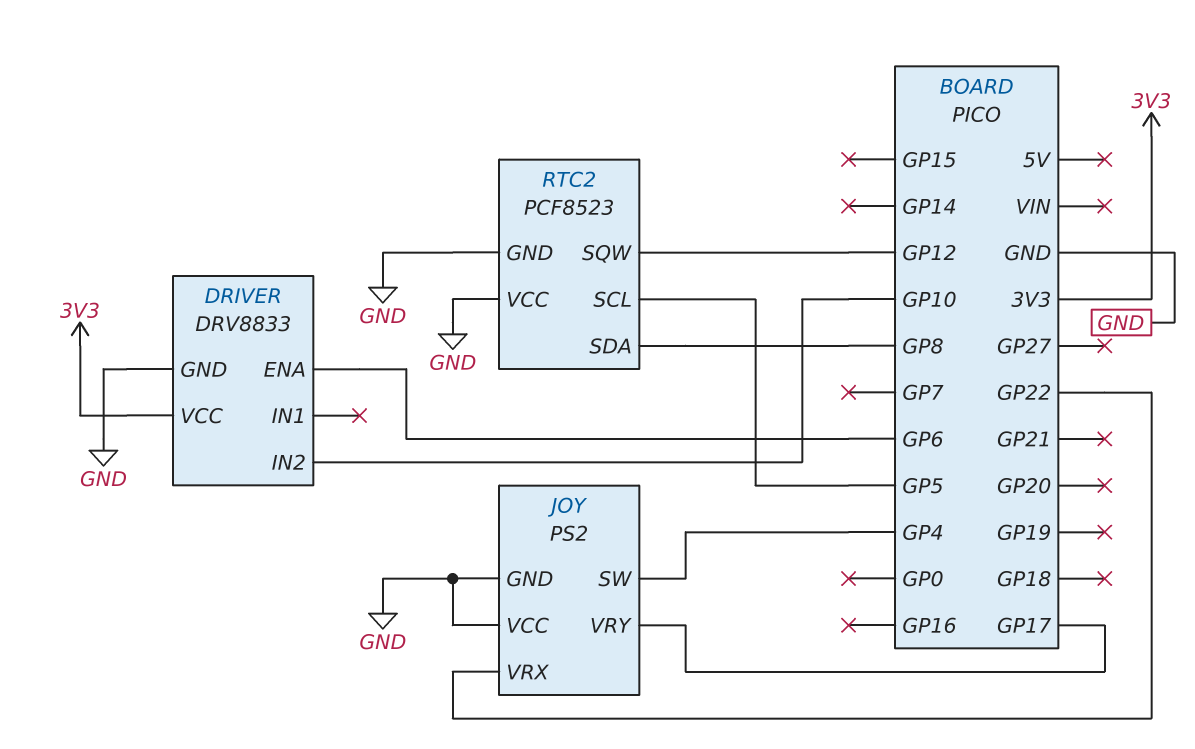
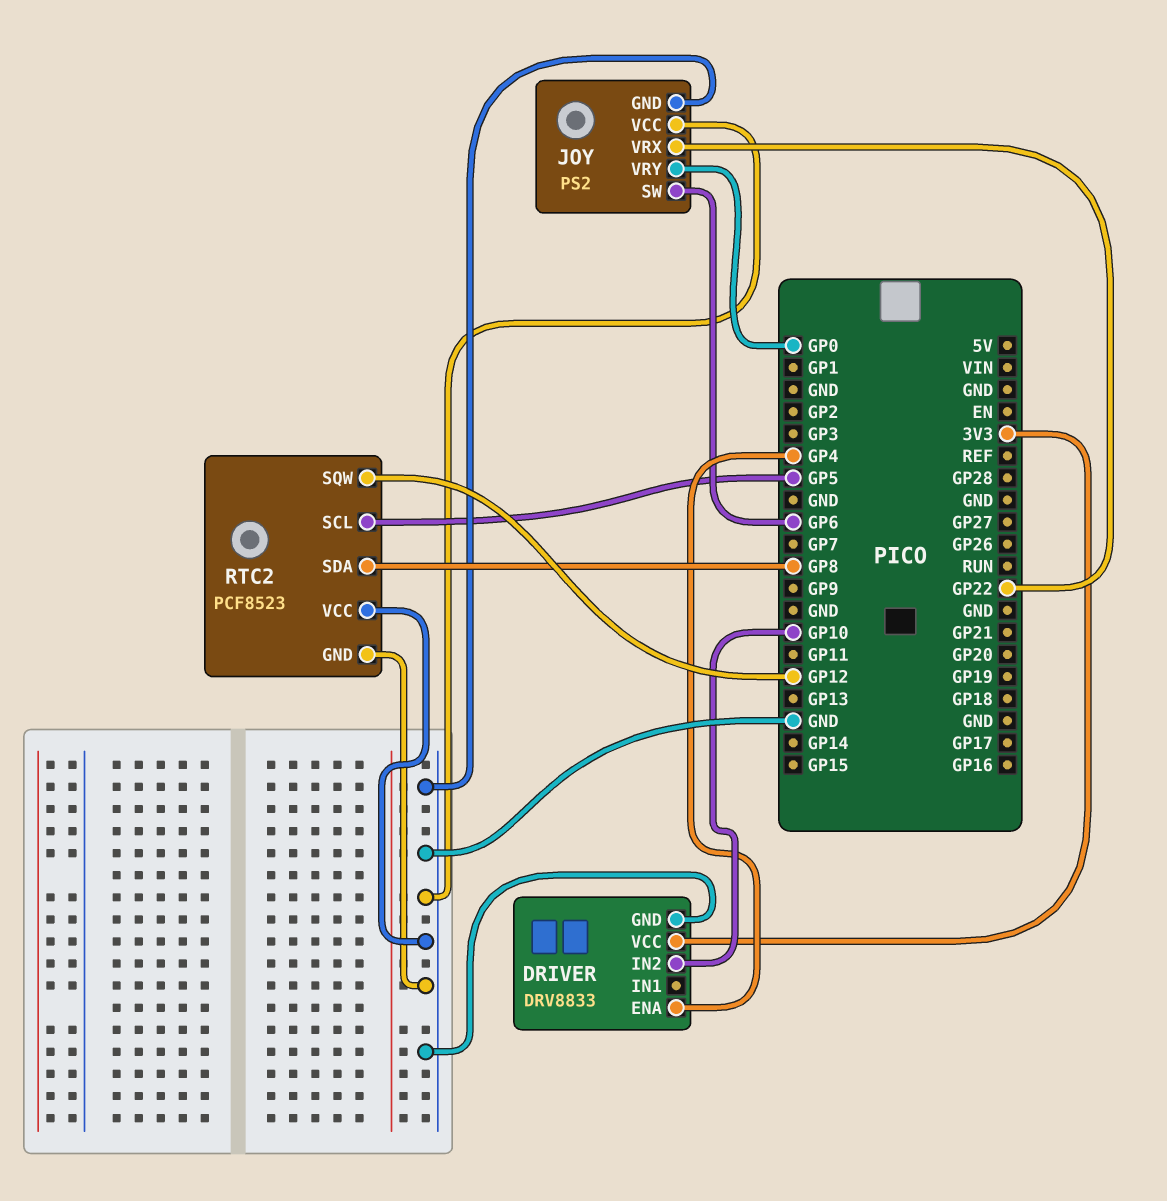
DRIVER pin ENA: GP6 -> GP4
JOY pin SW: GP4 -> GP6
JOY pin VRY: GP17 -> GP0

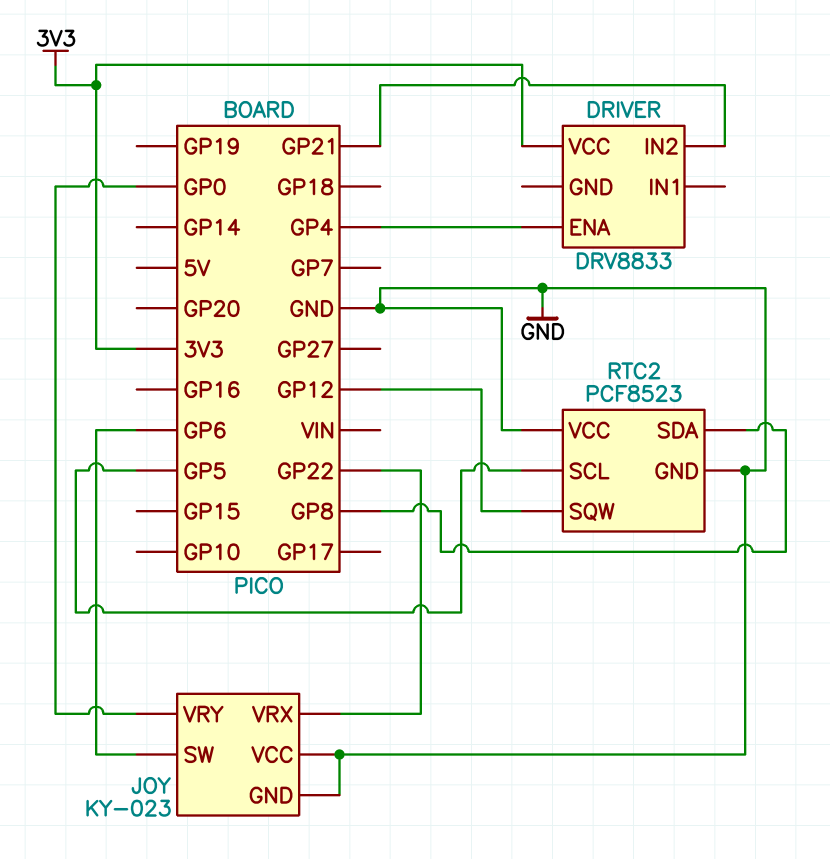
DRIVER pin GND: GND -> none
DRIVER pin IN2: GP10 -> GP21
JOY: PS2 -> KY-023

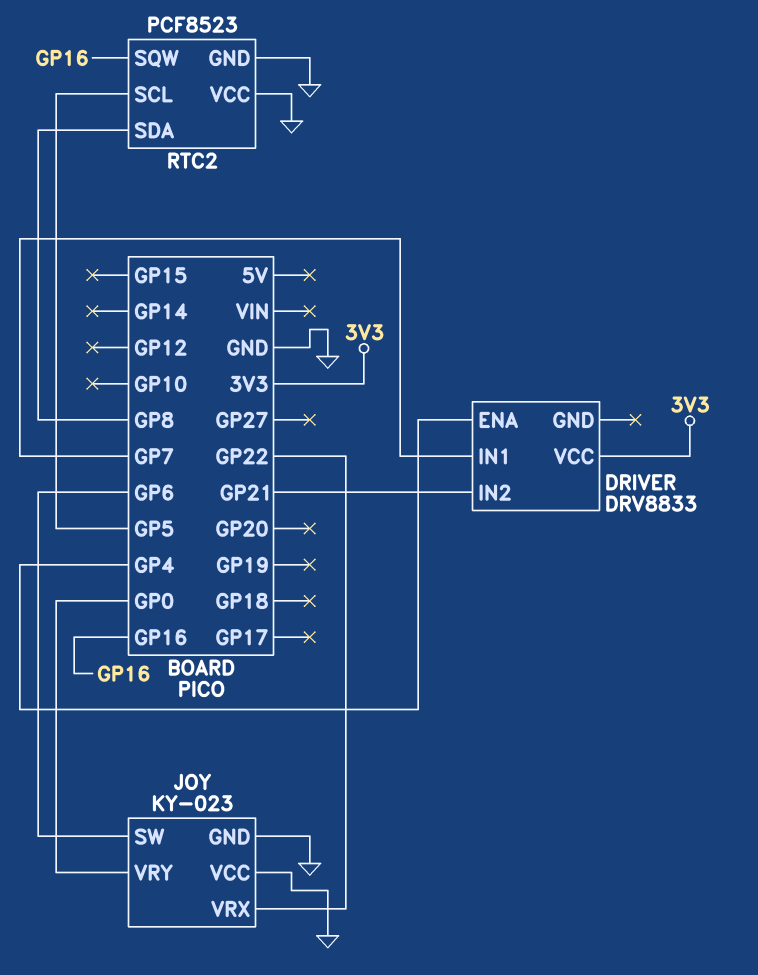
DRIVER pin IN1: none -> GP7
RTC2 pin SQW: GP12 -> GP16

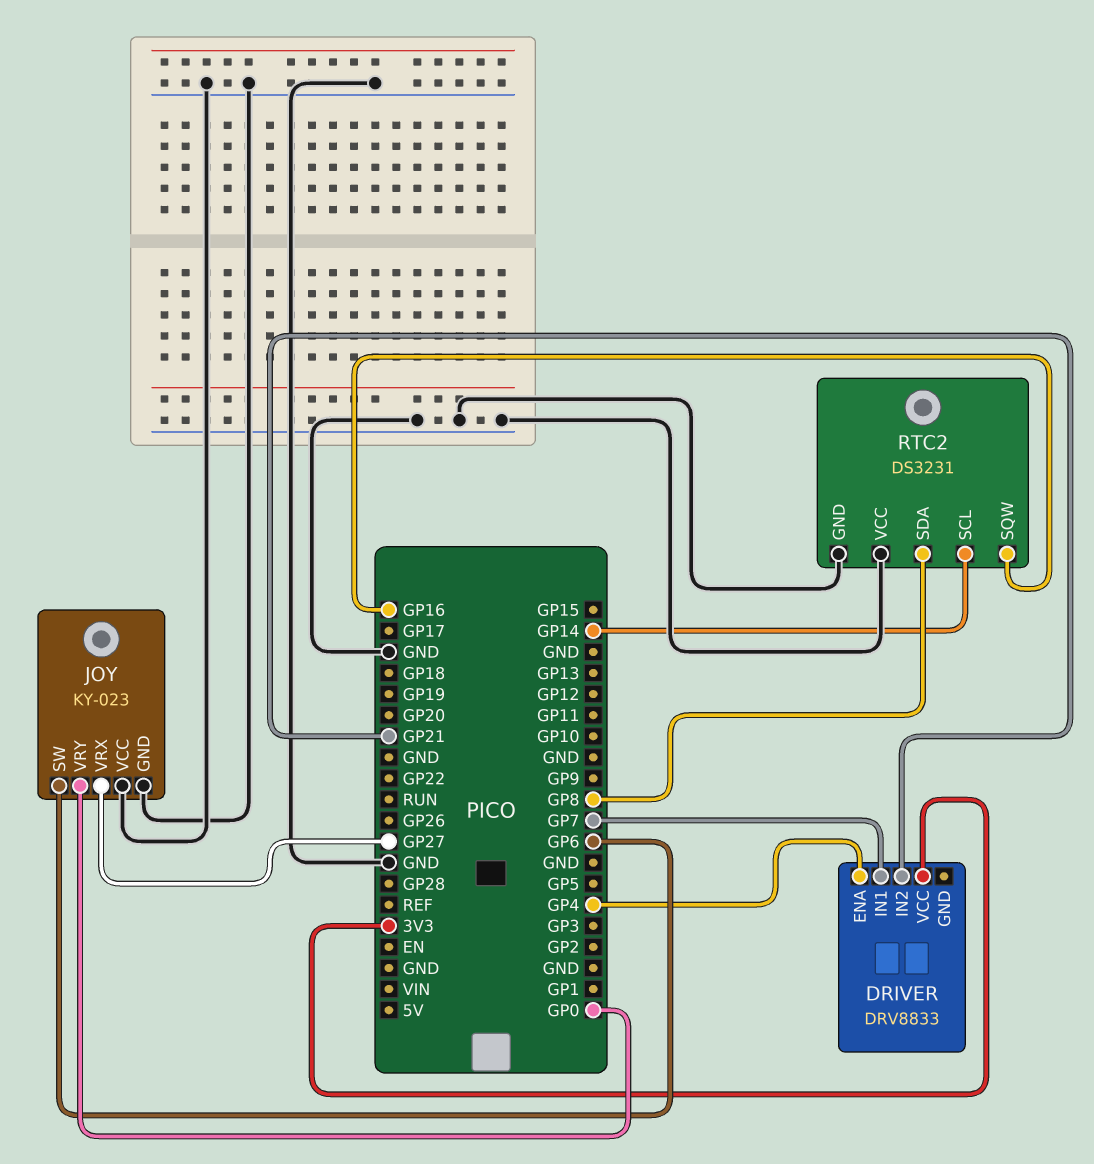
JOY pin VRX: GP22 -> GP27
RTC2: PCF8523 -> DS3231
RTC2 pin SCL: GP5 -> GP14

